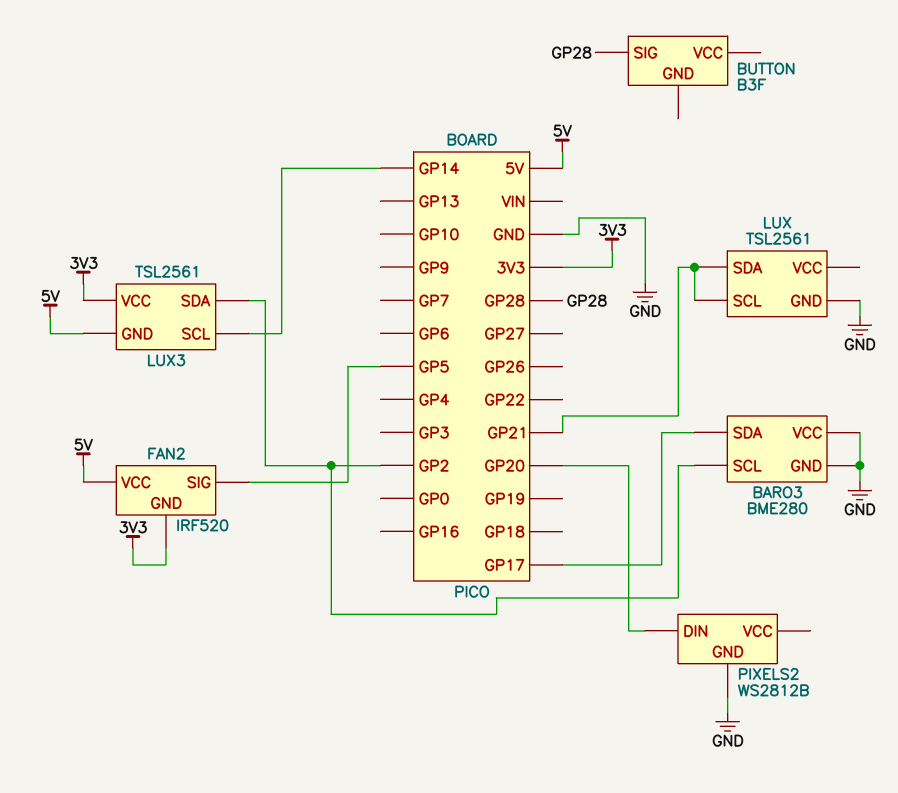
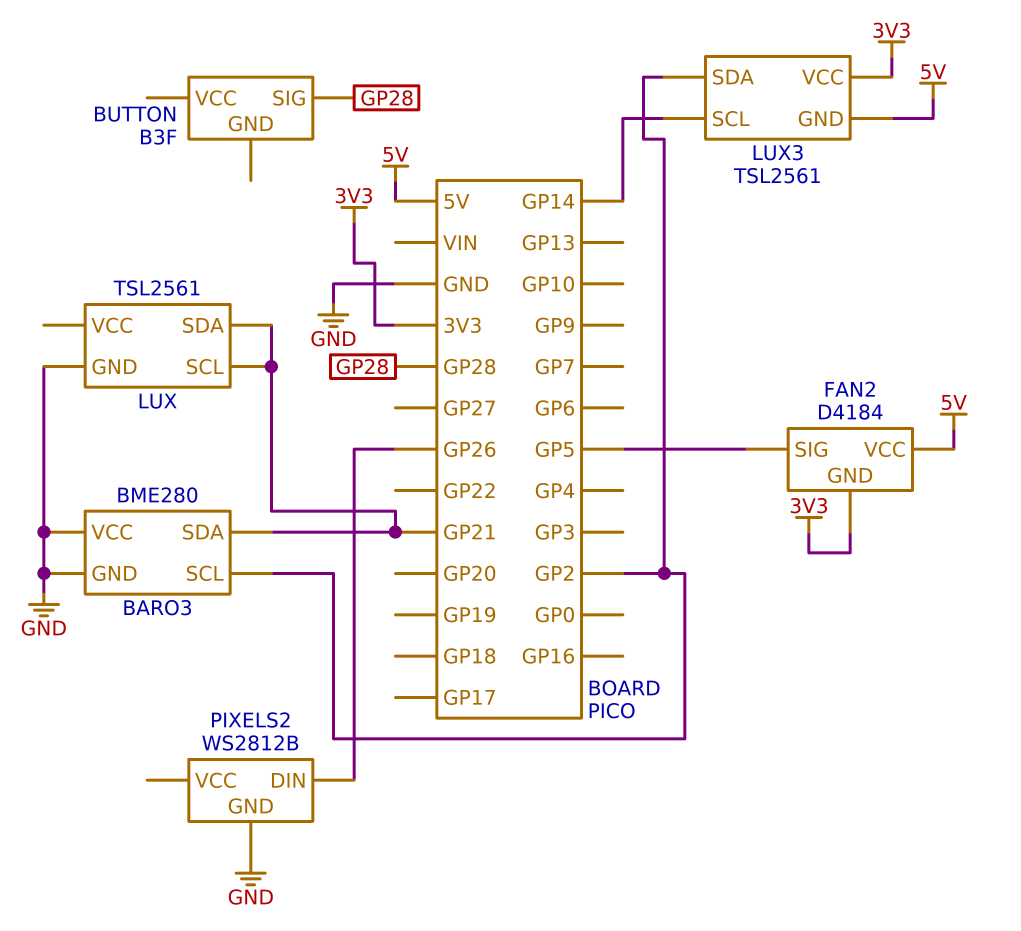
BARO3 pin SDA: GP17 -> GP21
FAN2: IRF520 -> D4184
PIXELS2 pin DIN: GP20 -> GP26

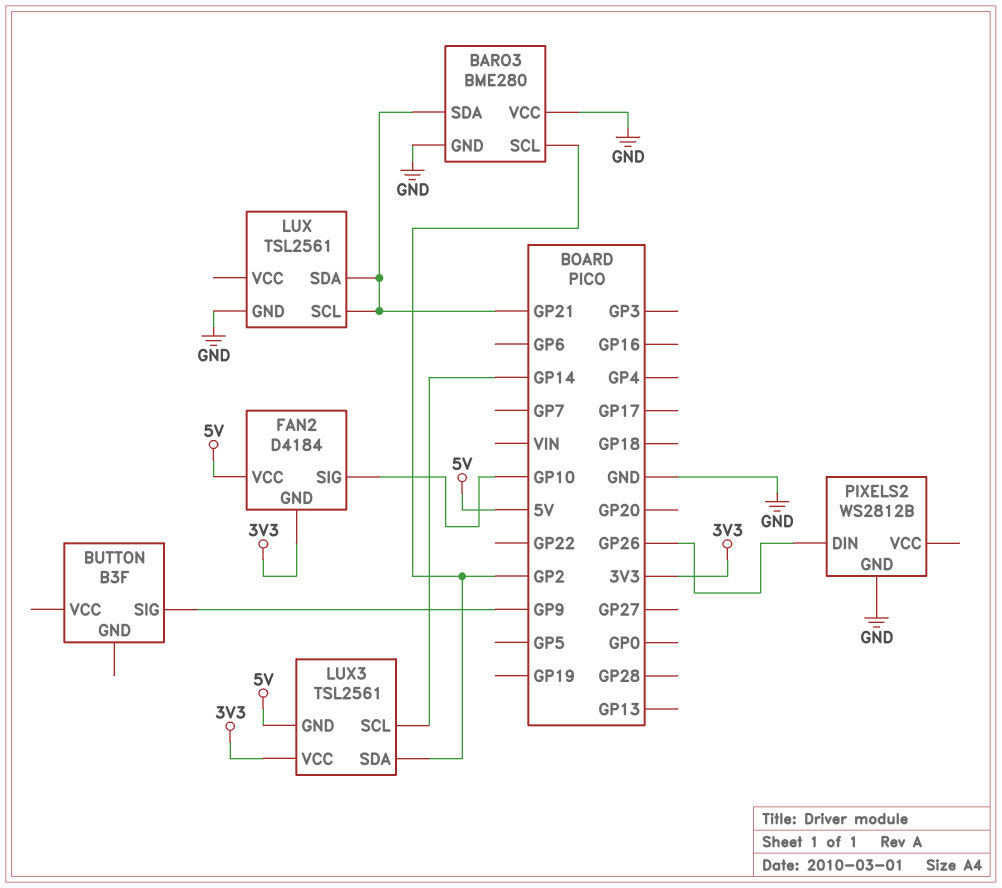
BUTTON pin SIG: GP28 -> GP9
FAN2 pin SIG: GP5 -> GP10

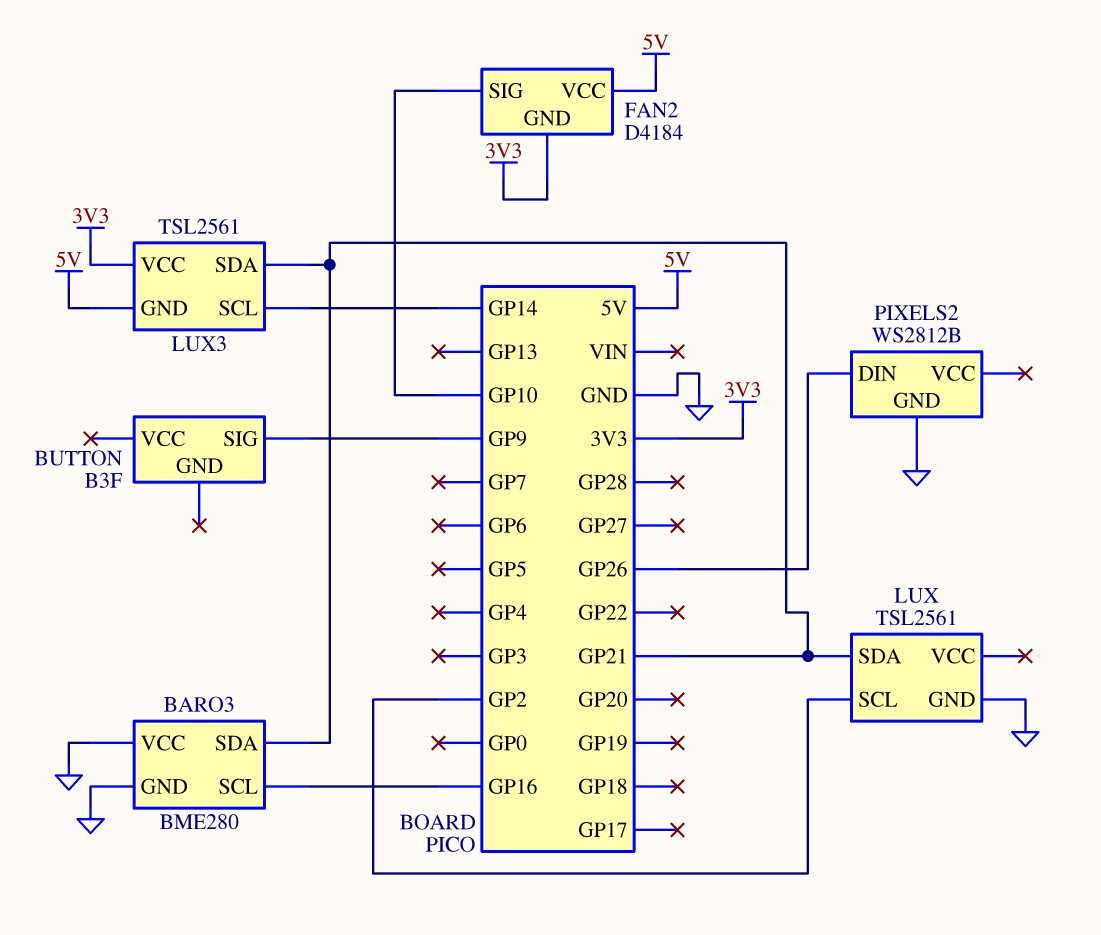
BARO3 pin SCL: GP2 -> GP16
LUX pin SCL: GP21 -> GP2
LUX3 pin SDA: GP2 -> GP21

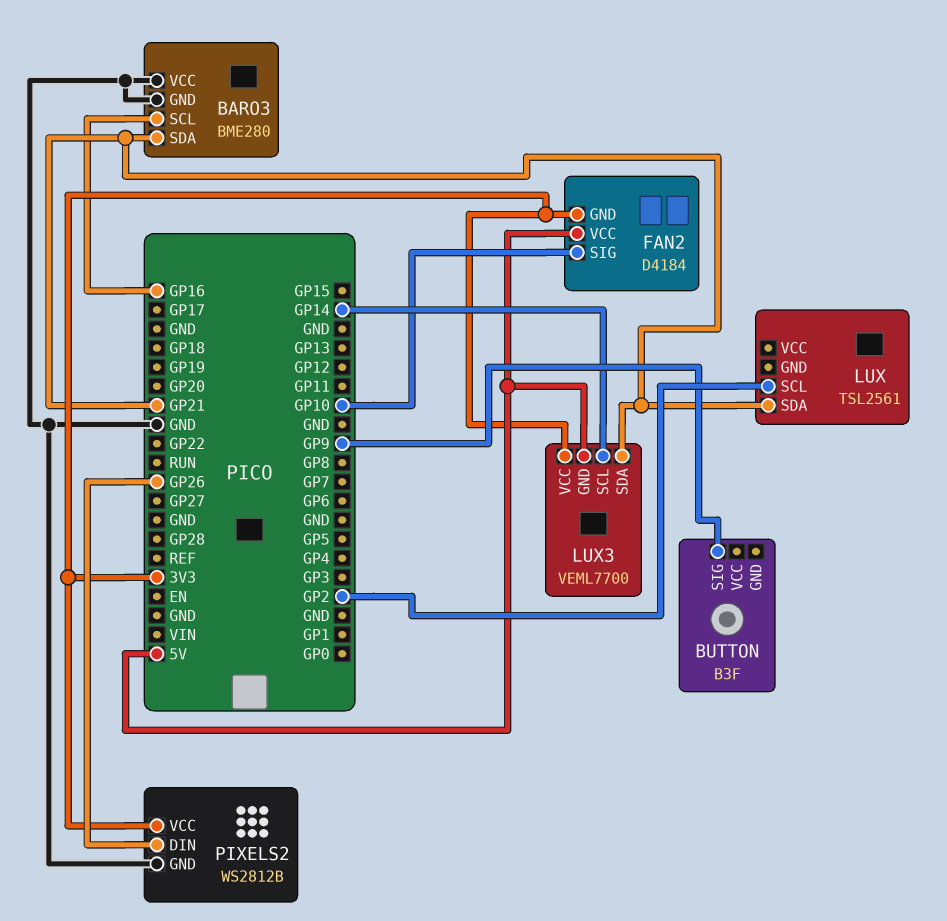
LUX pin GND: GND -> none
LUX3: TSL2561 -> VEML7700
PIXELS2 pin VCC: none -> 3V3

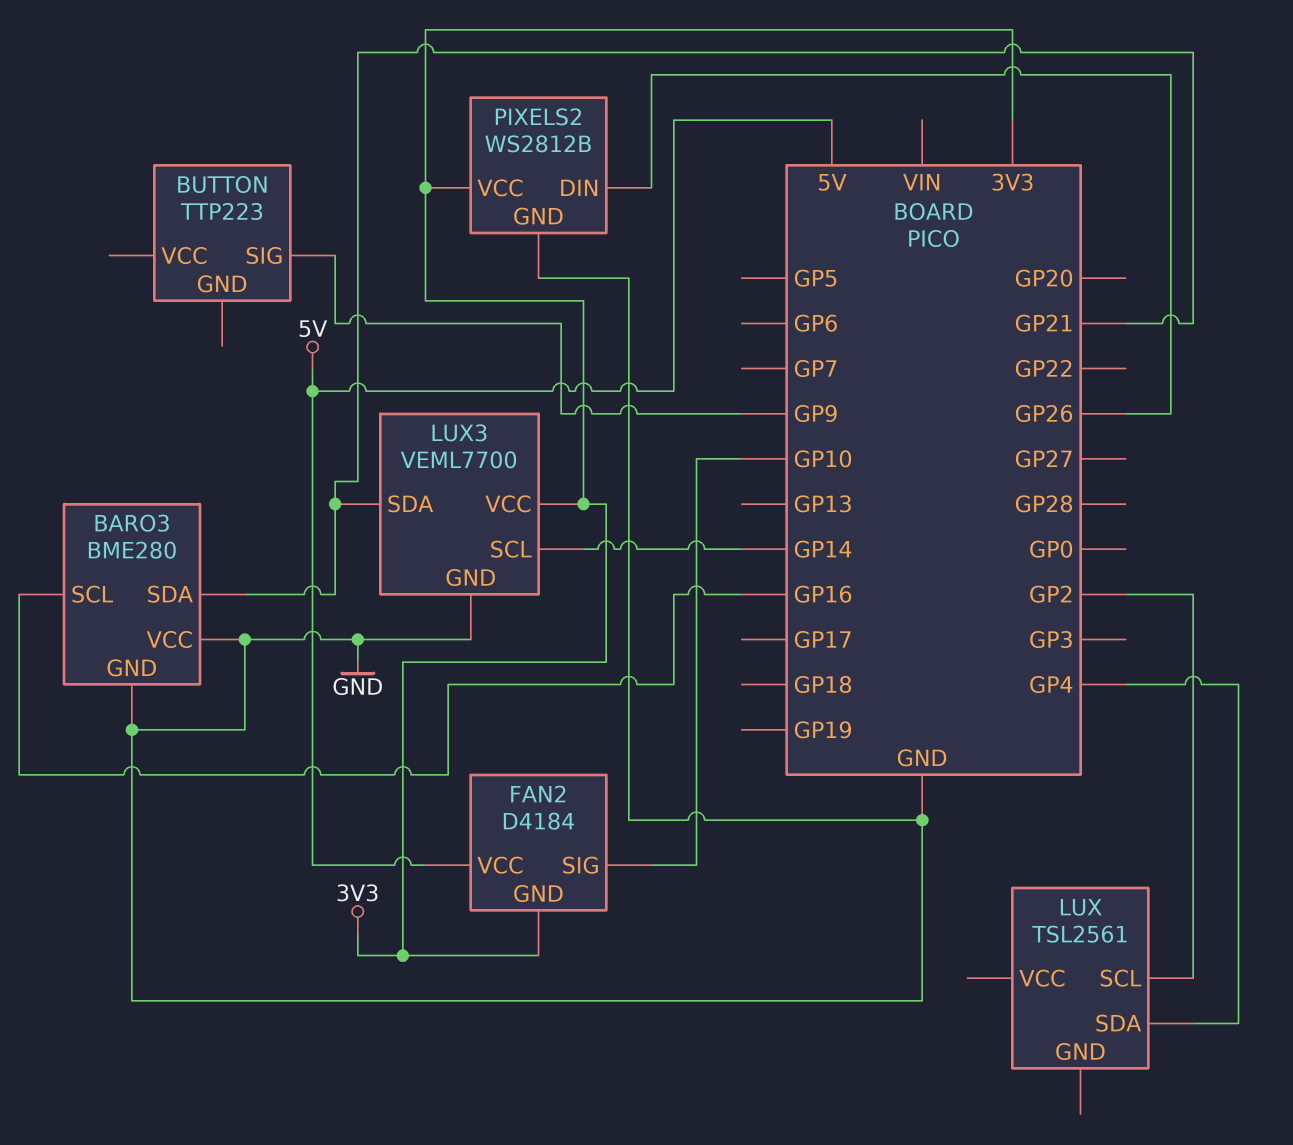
BUTTON: B3F -> TTP223
LUX pin SDA: GP21 -> GP4
LUX3 pin GND: 5V -> GND

